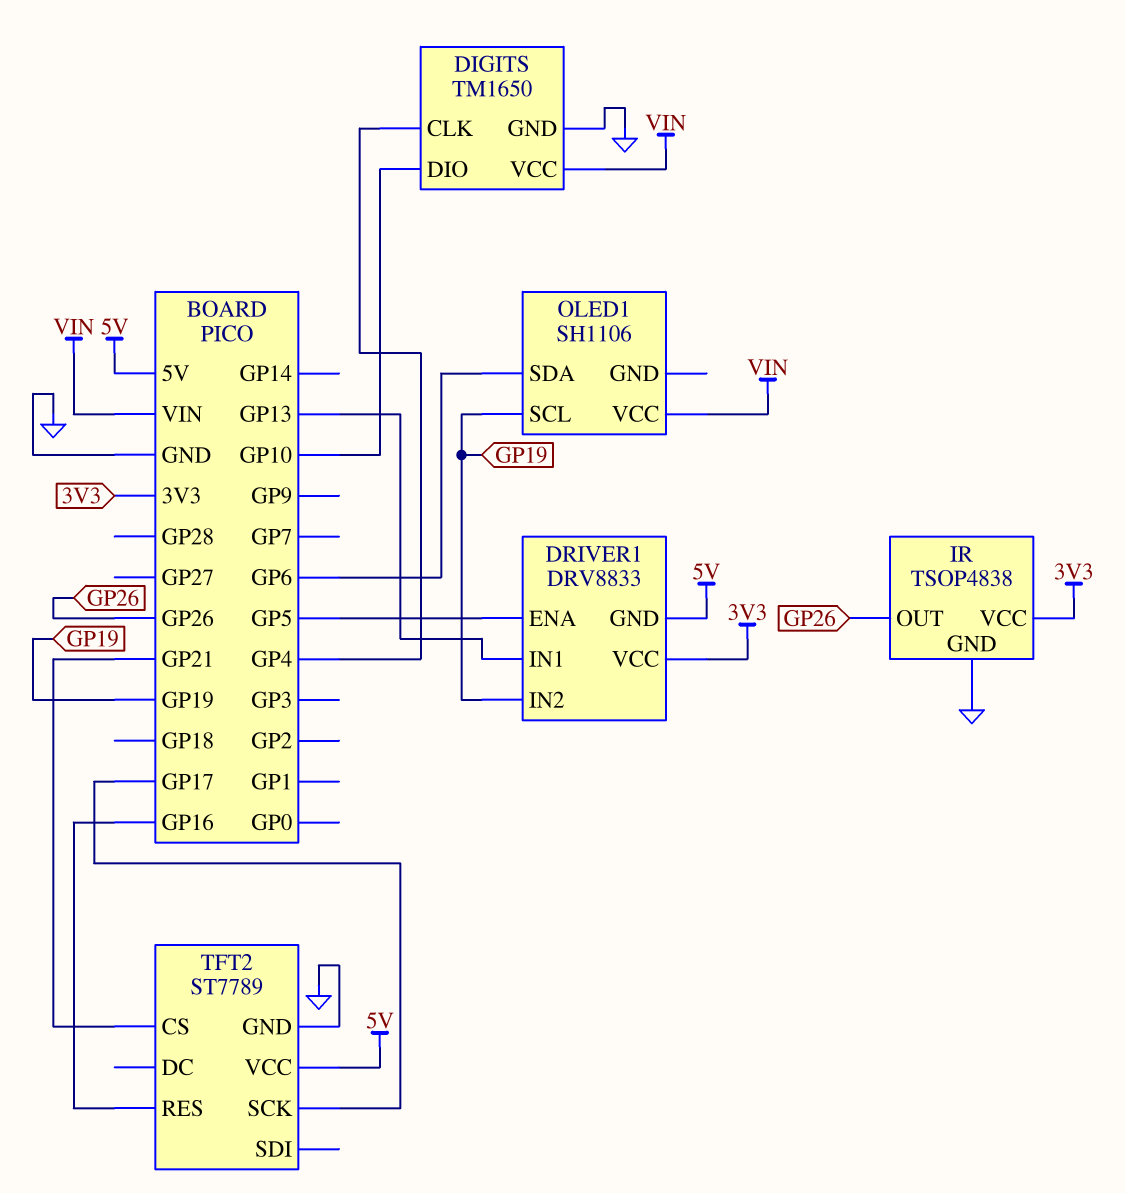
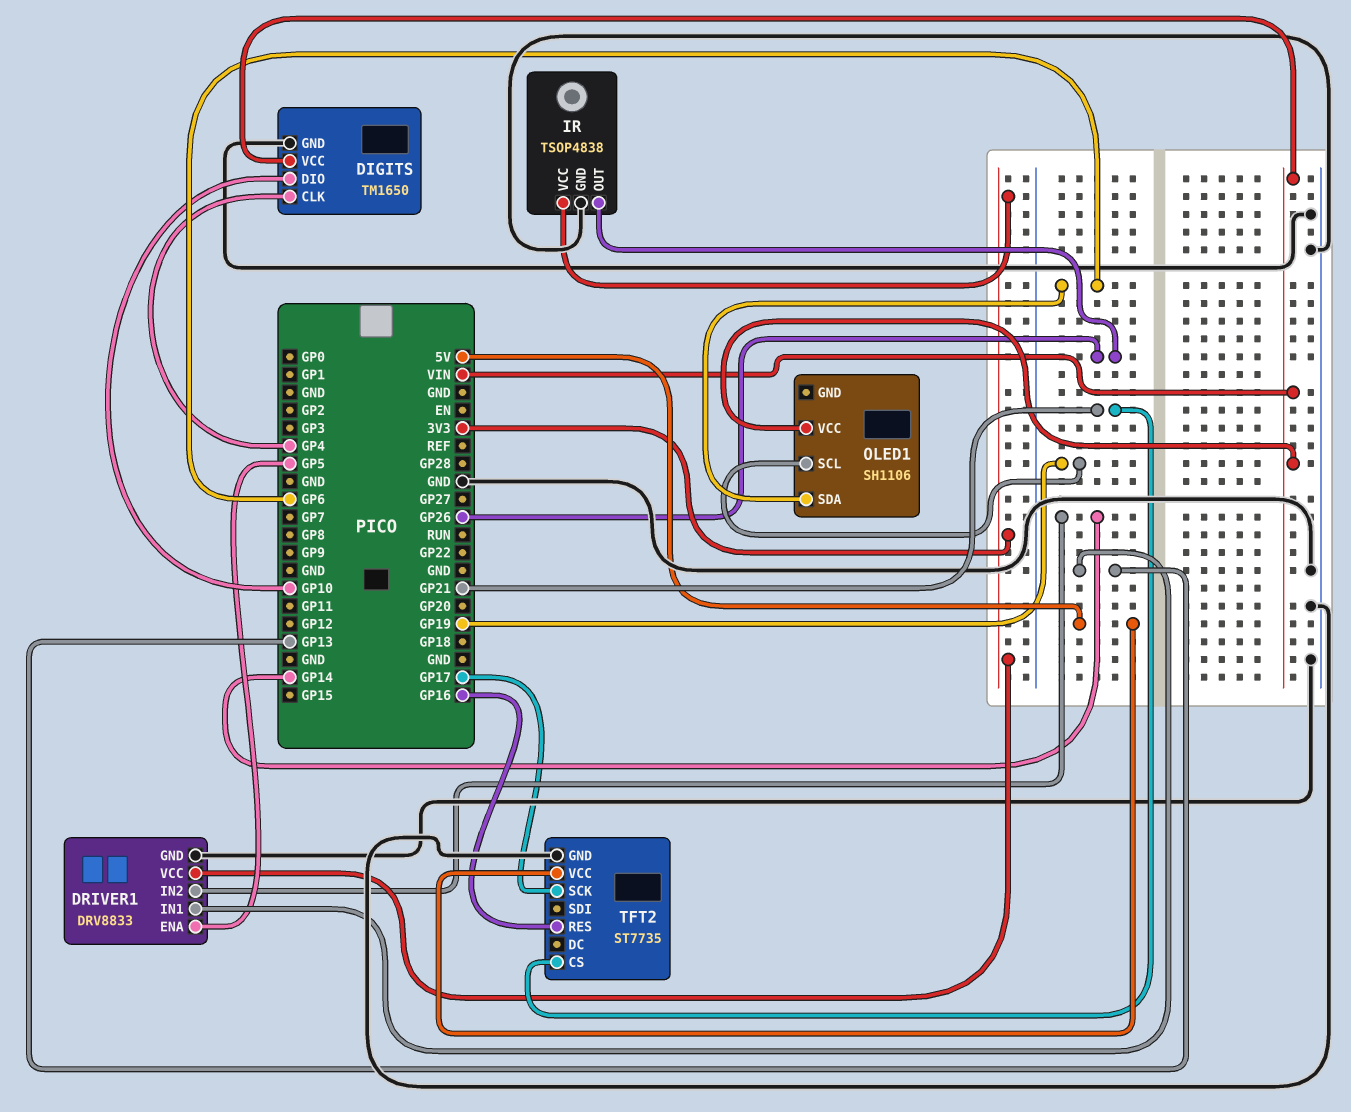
DRIVER1 pin GND: 5V -> GND
DRIVER1 pin IN2: GP19 -> GP14
TFT2: ST7789 -> ST7735

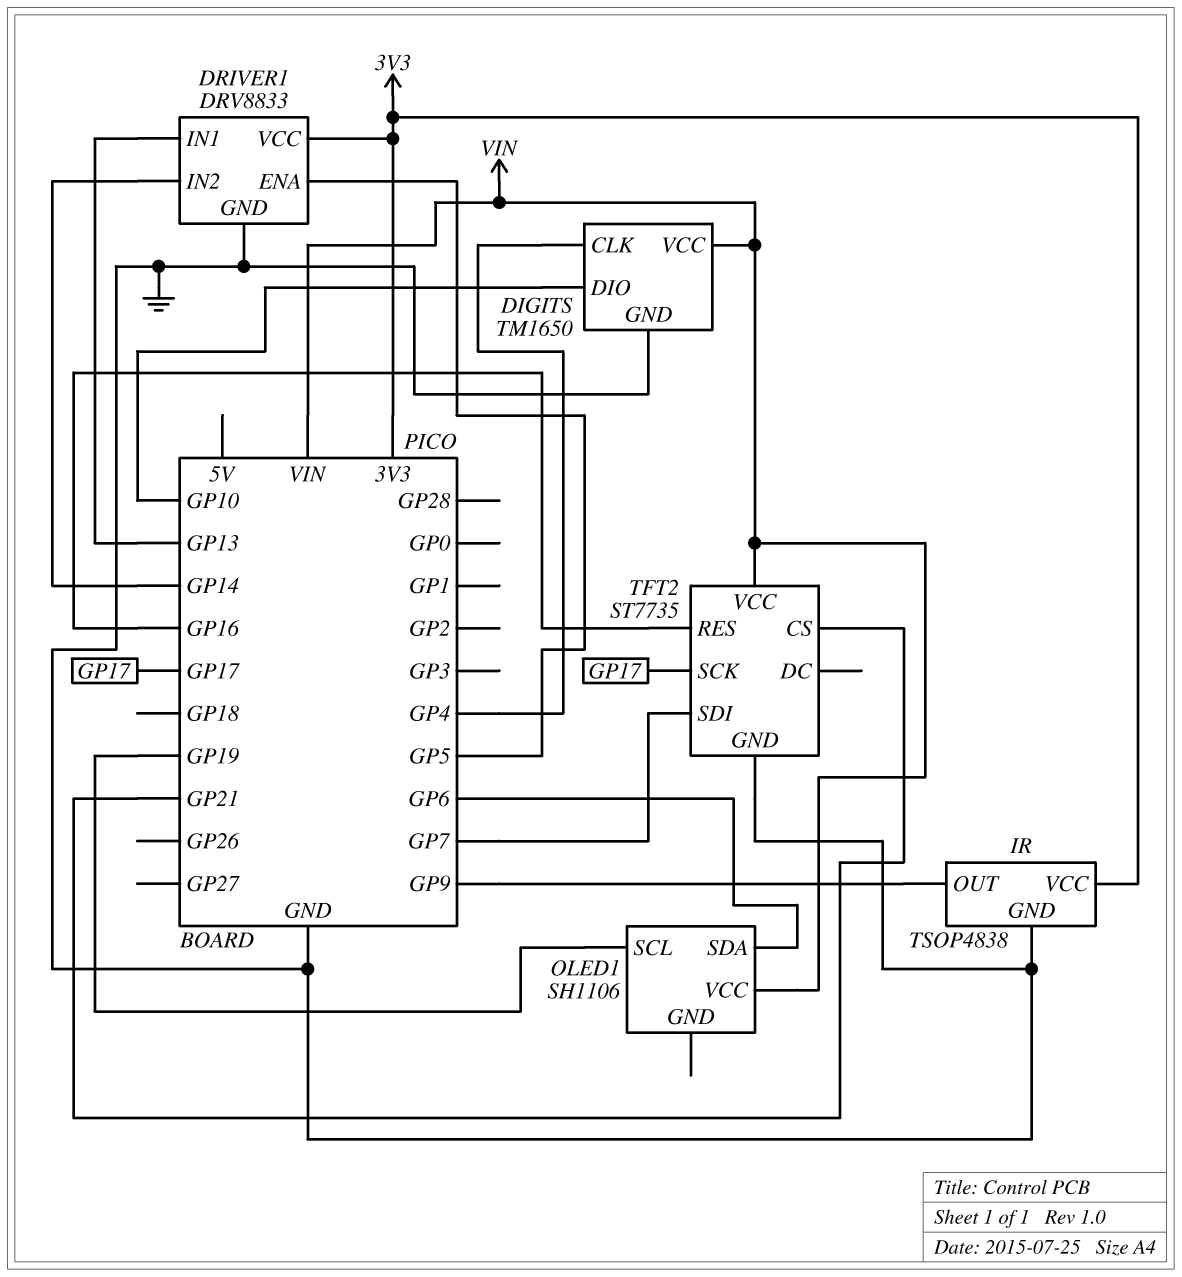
IR pin OUT: GP26 -> GP9
TFT2 pin SDI: none -> GP7
TFT2 pin VCC: 5V -> VIN

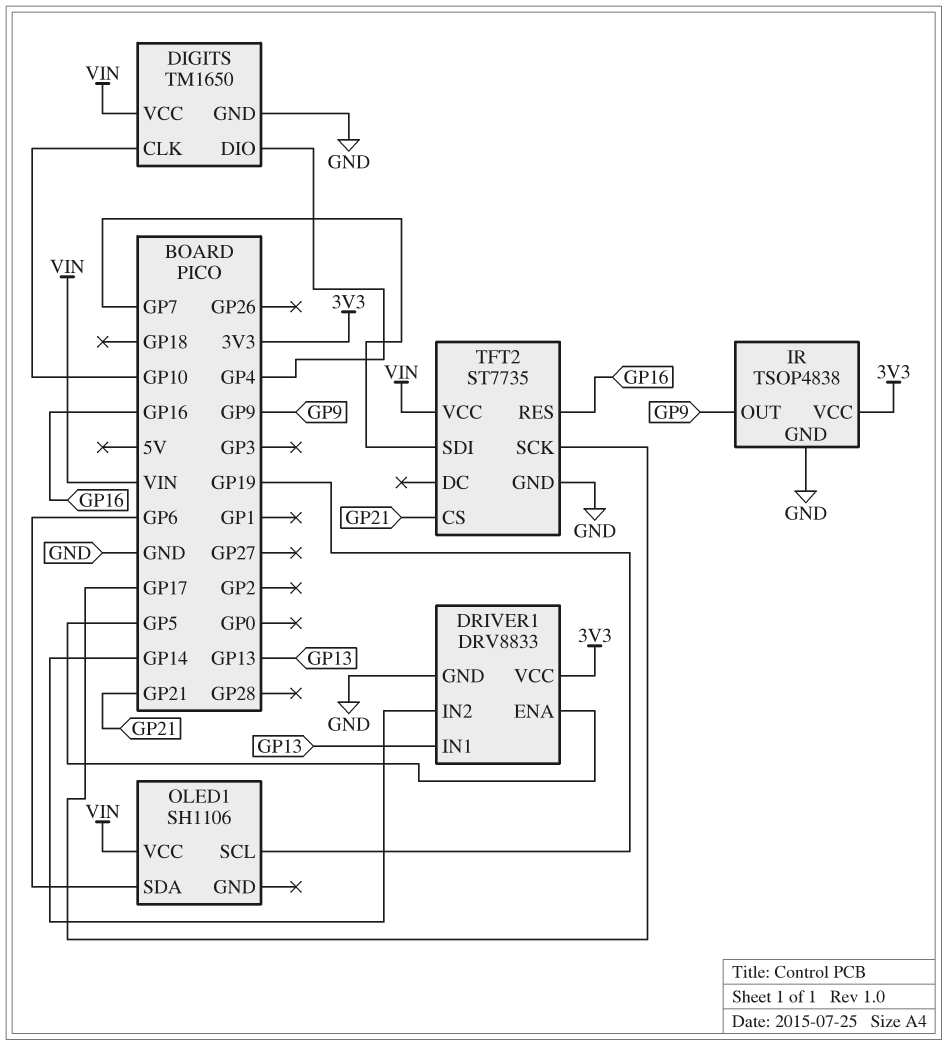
DIGITS pin CLK: GP4 -> GP10
DIGITS pin DIO: GP10 -> GP4

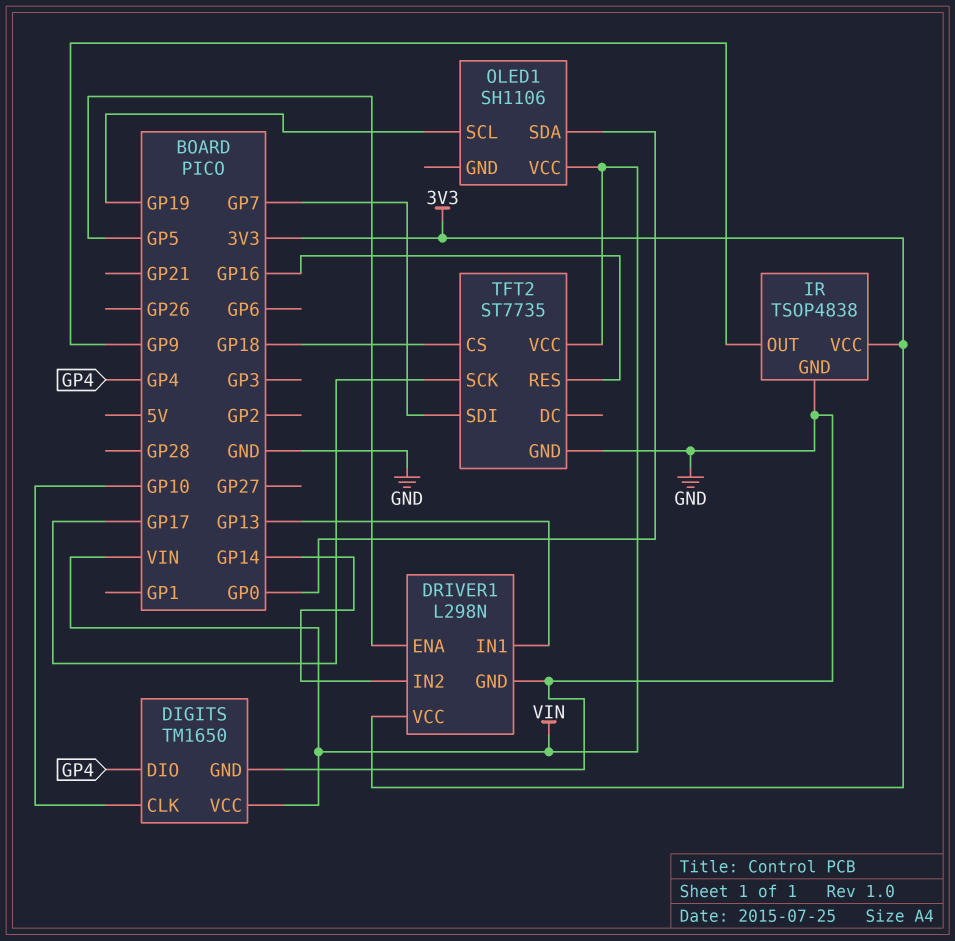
DRIVER1: DRV8833 -> L298N
OLED1 pin SDA: GP6 -> GP0
TFT2 pin CS: GP21 -> GP18

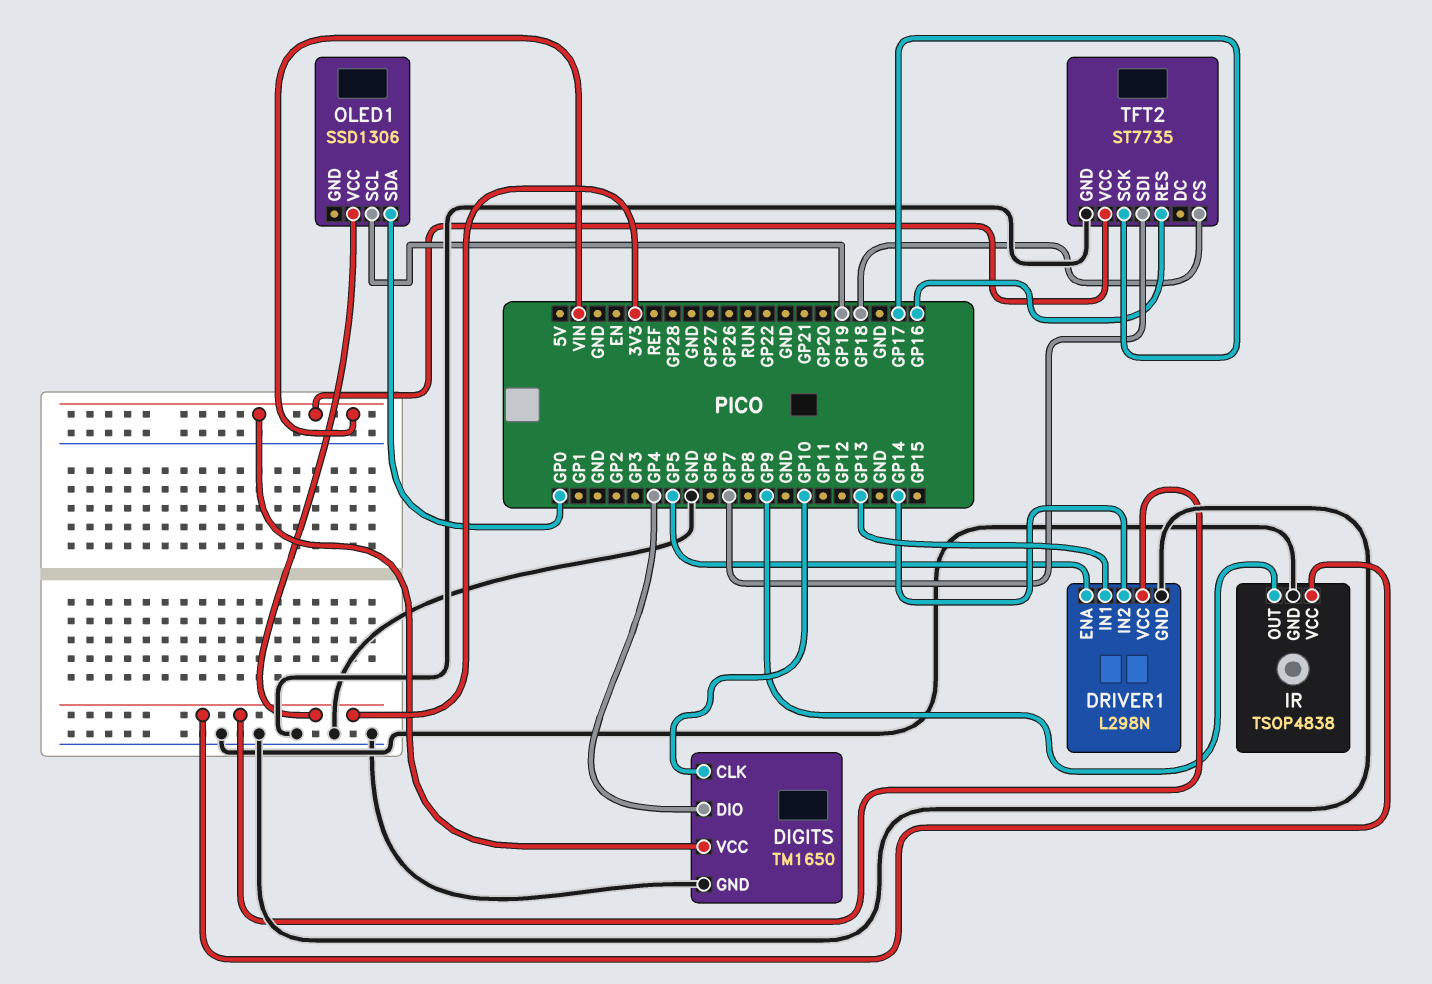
OLED1: SH1106 -> SSD1306
OLED1 pin VCC: VIN -> 3V3

